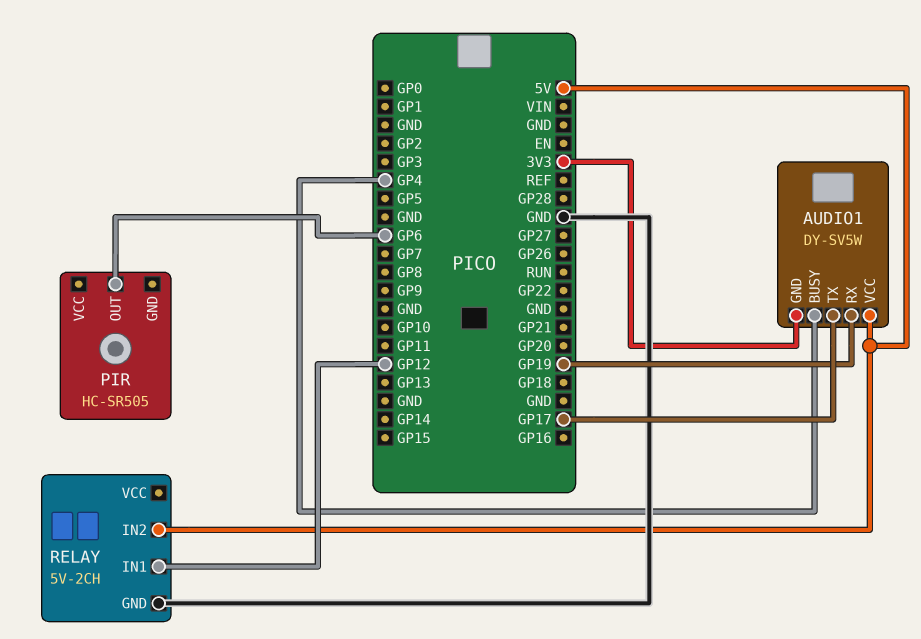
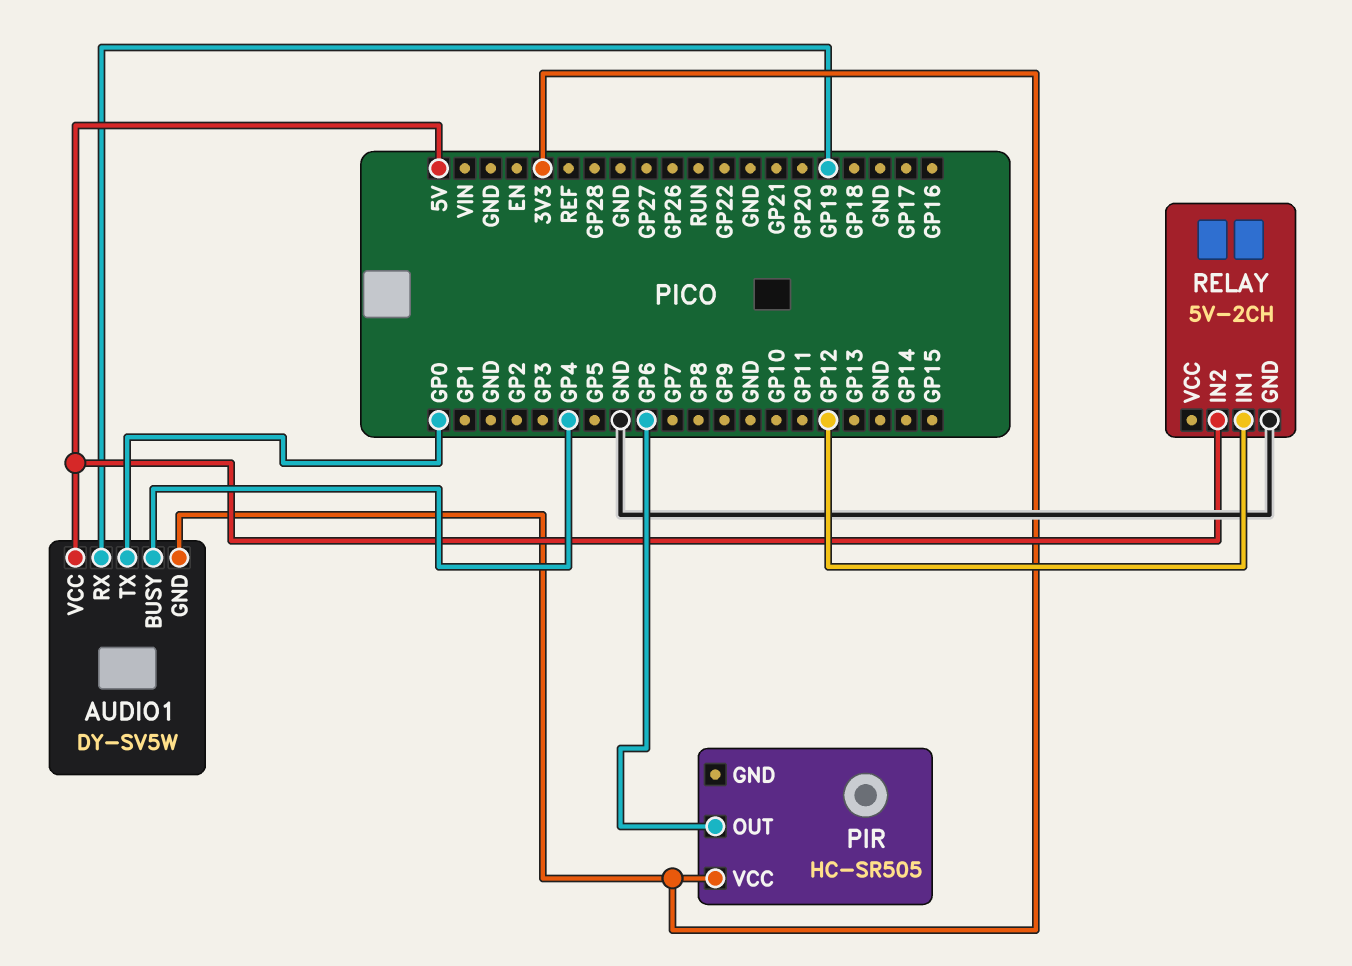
AUDIO1 pin TX: GP17 -> GP0
PIR pin VCC: none -> 3V3

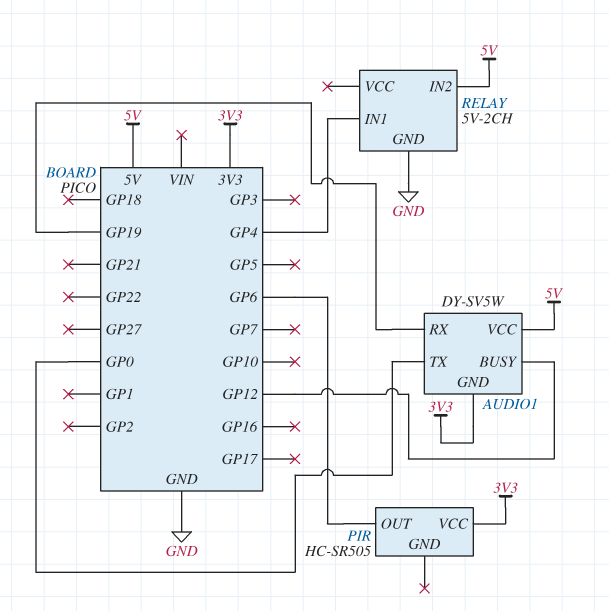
AUDIO1 pin BUSY: GP4 -> GP12
RELAY pin IN1: GP12 -> GP4

